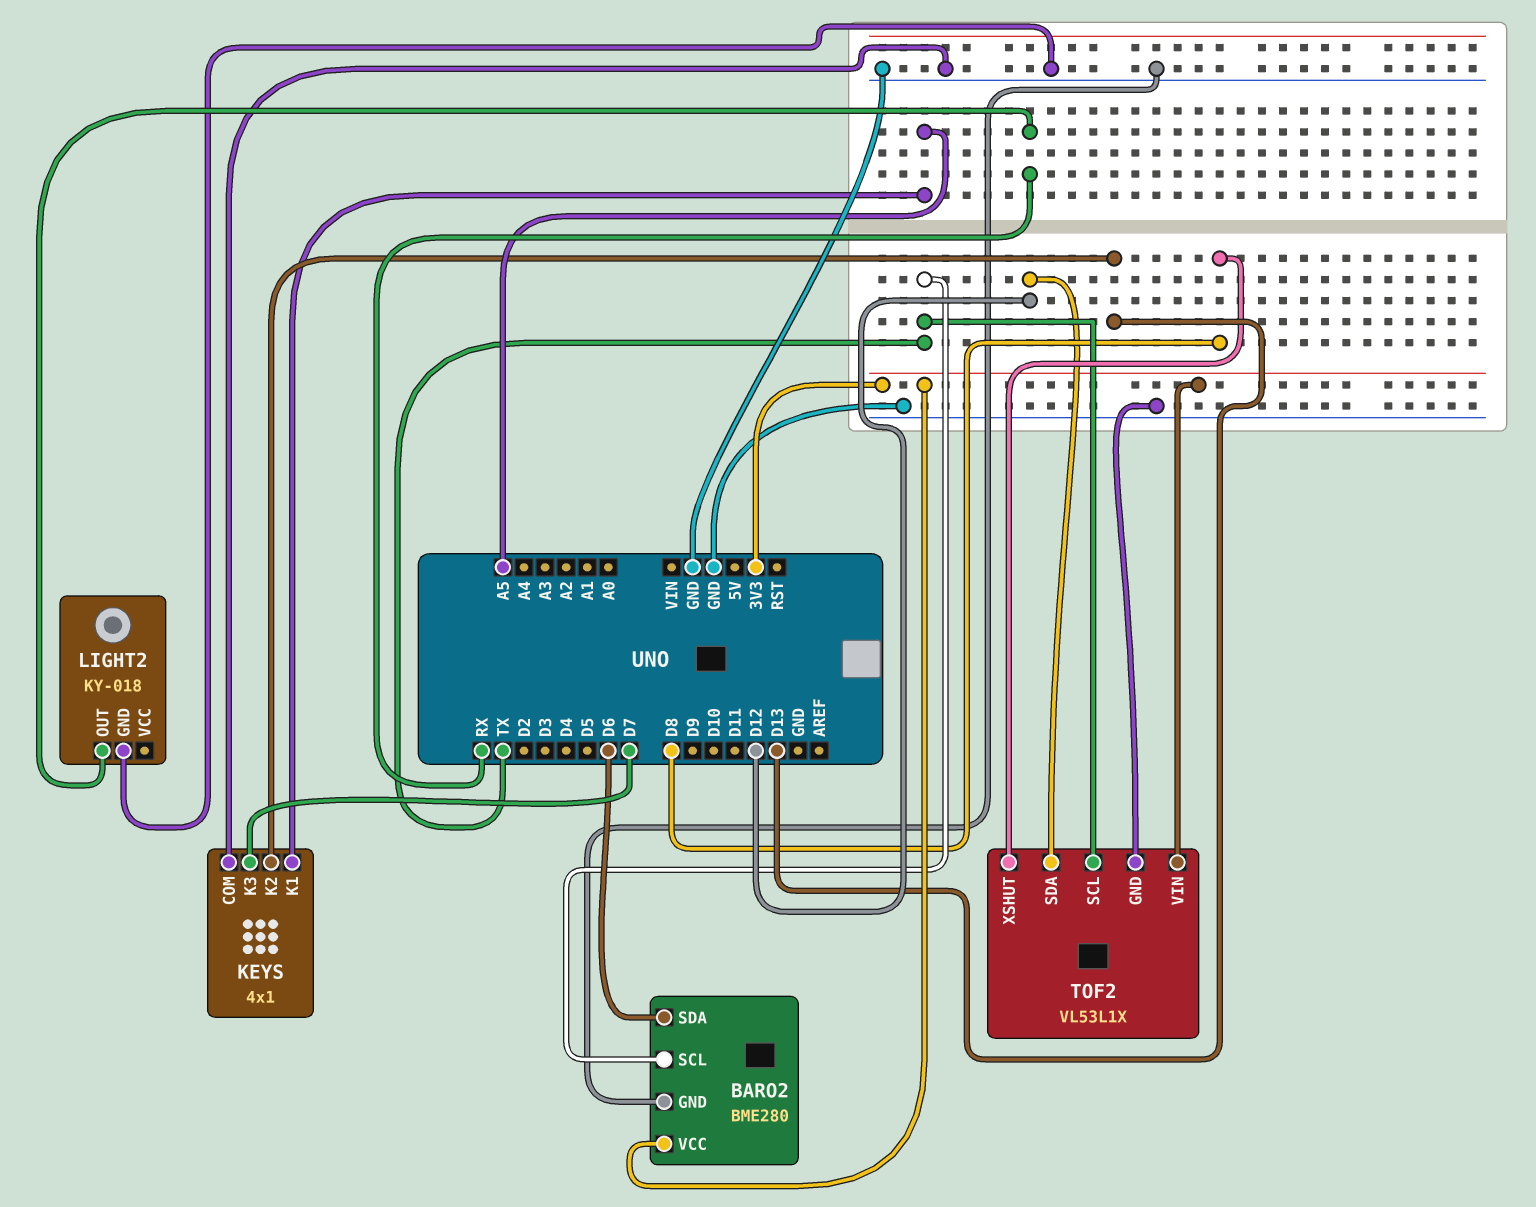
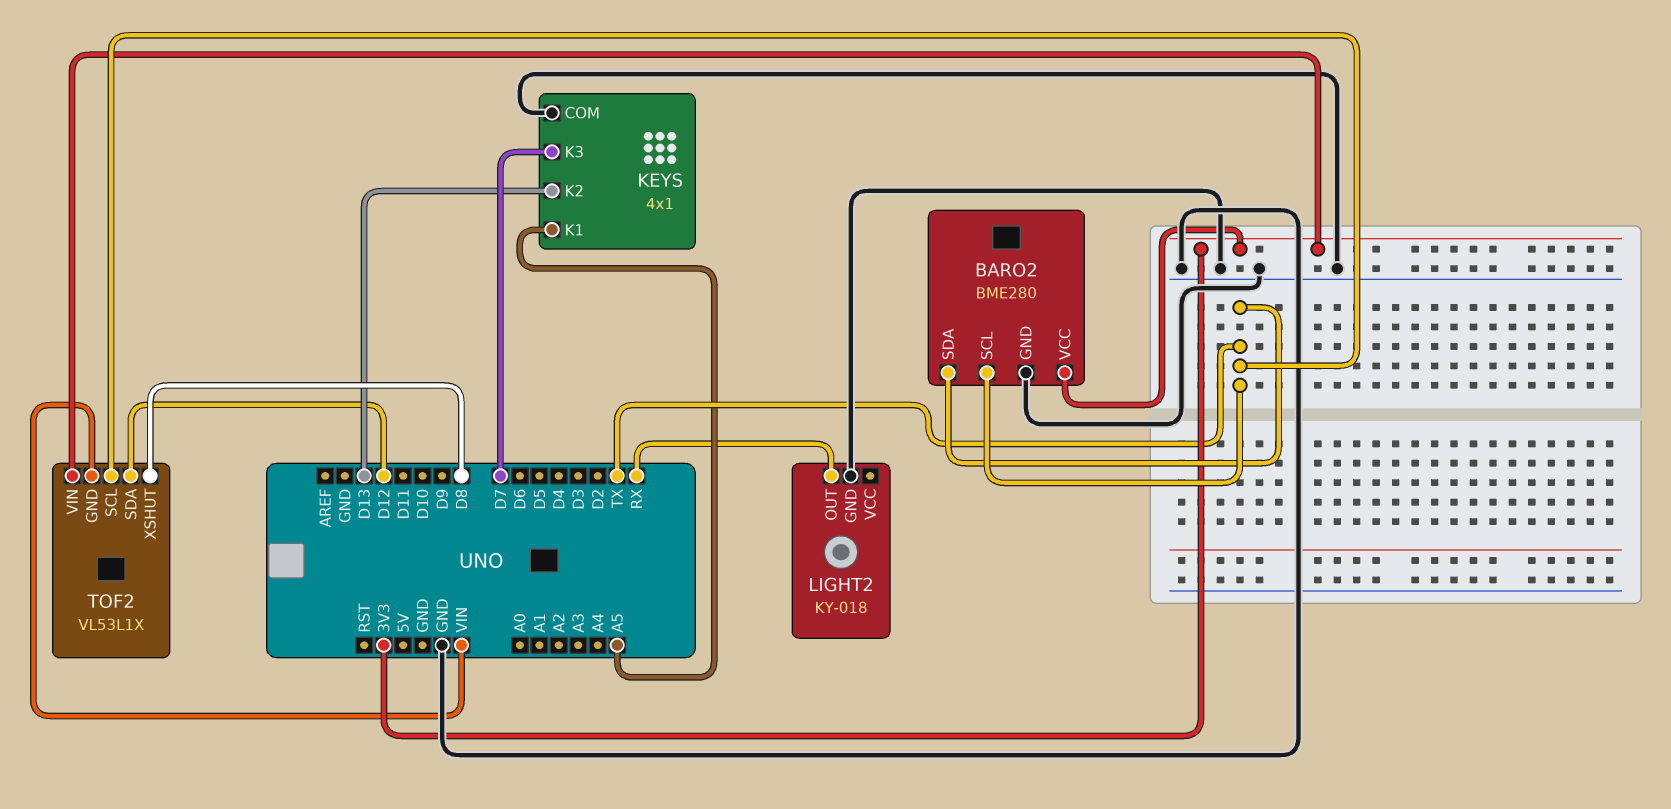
BARO2 pin SDA: D6 -> TX
TOF2 pin GND: GND -> VIN

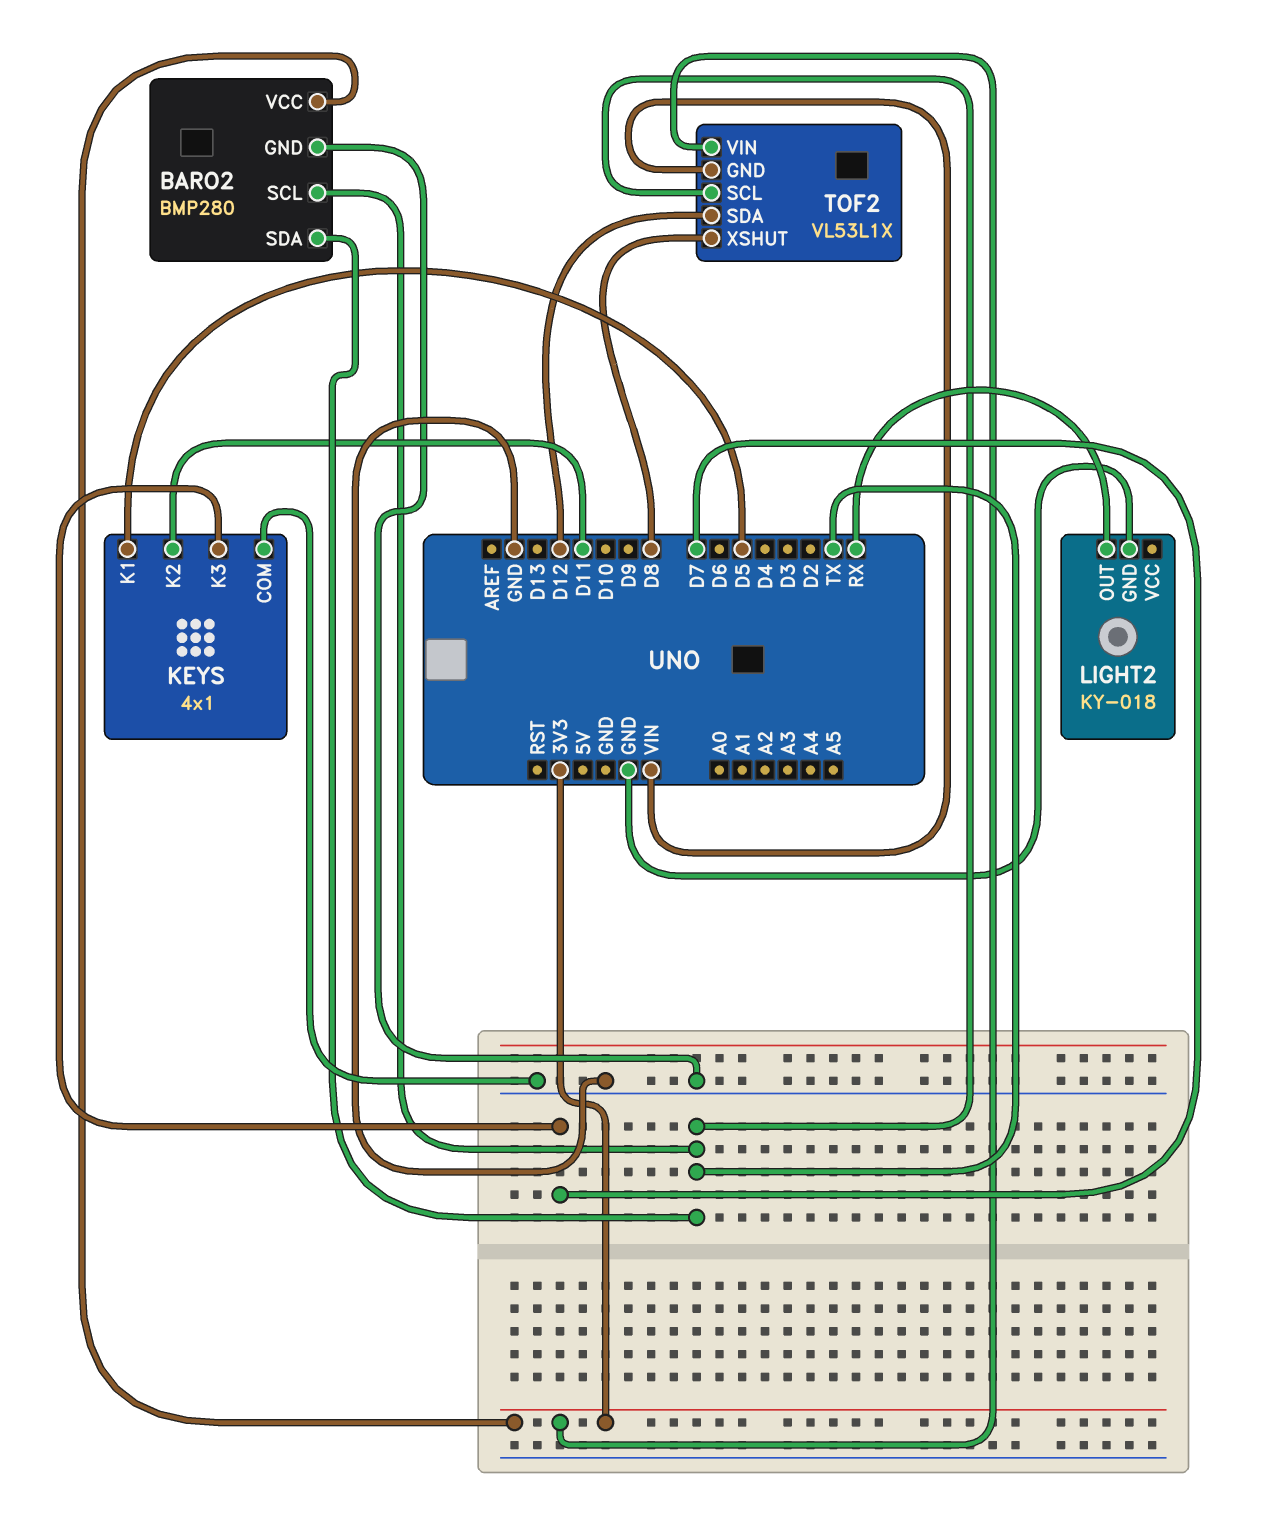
BARO2: BME280 -> BMP280
KEYS pin K1: A5 -> D5
KEYS pin K2: D13 -> D11

